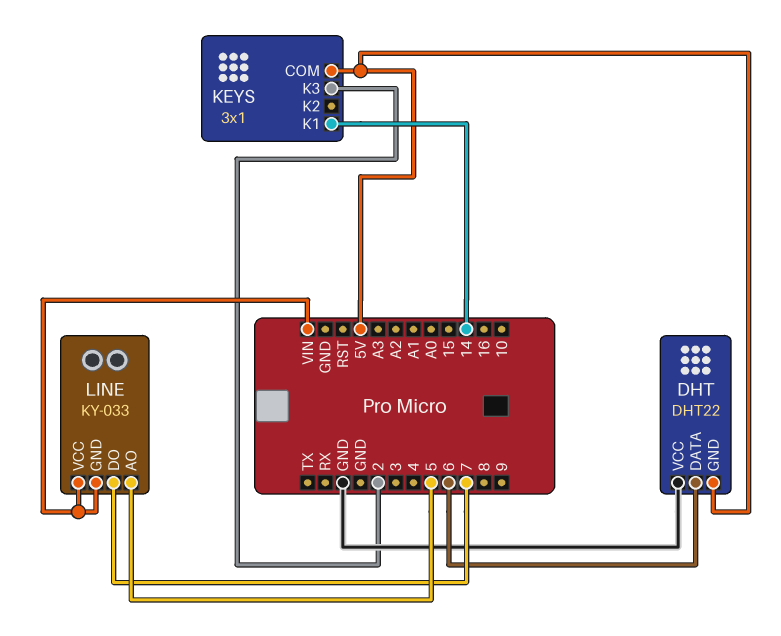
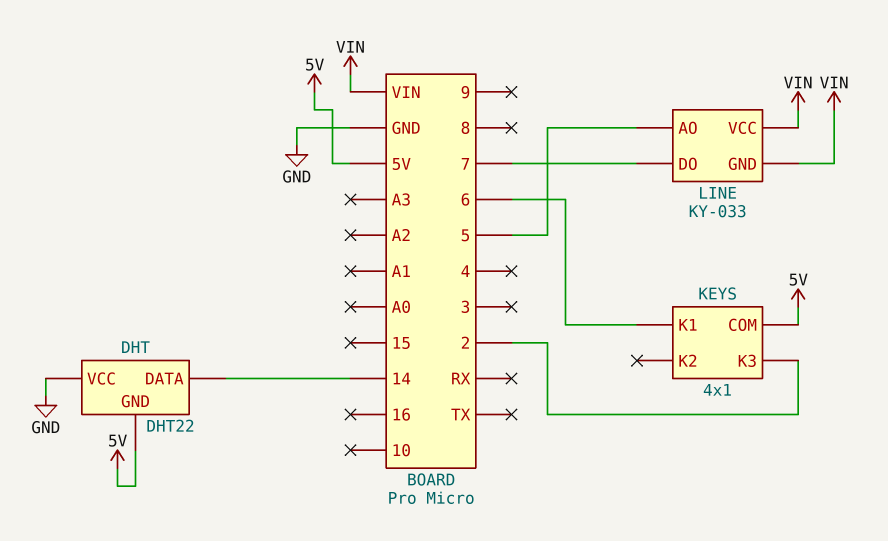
DHT pin DATA: 6 -> 14
KEYS: 3x1 -> 4x1
KEYS pin K1: 14 -> 6

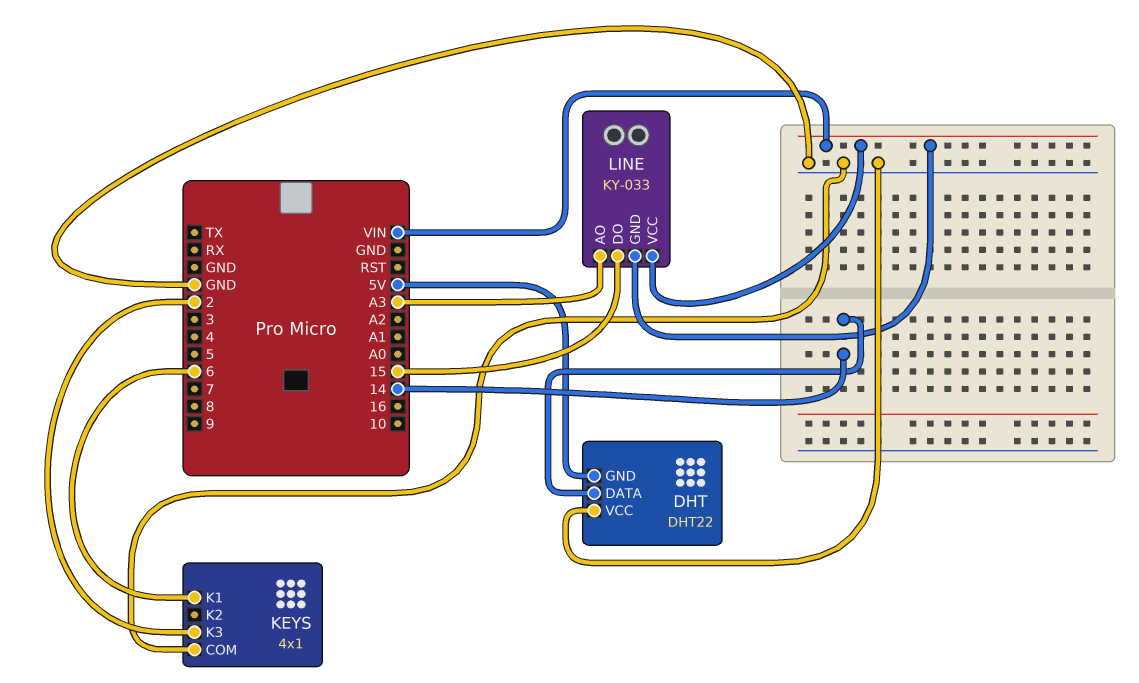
KEYS pin COM: 5V -> GND
LINE pin AO: 5 -> A3
LINE pin DO: 7 -> 15

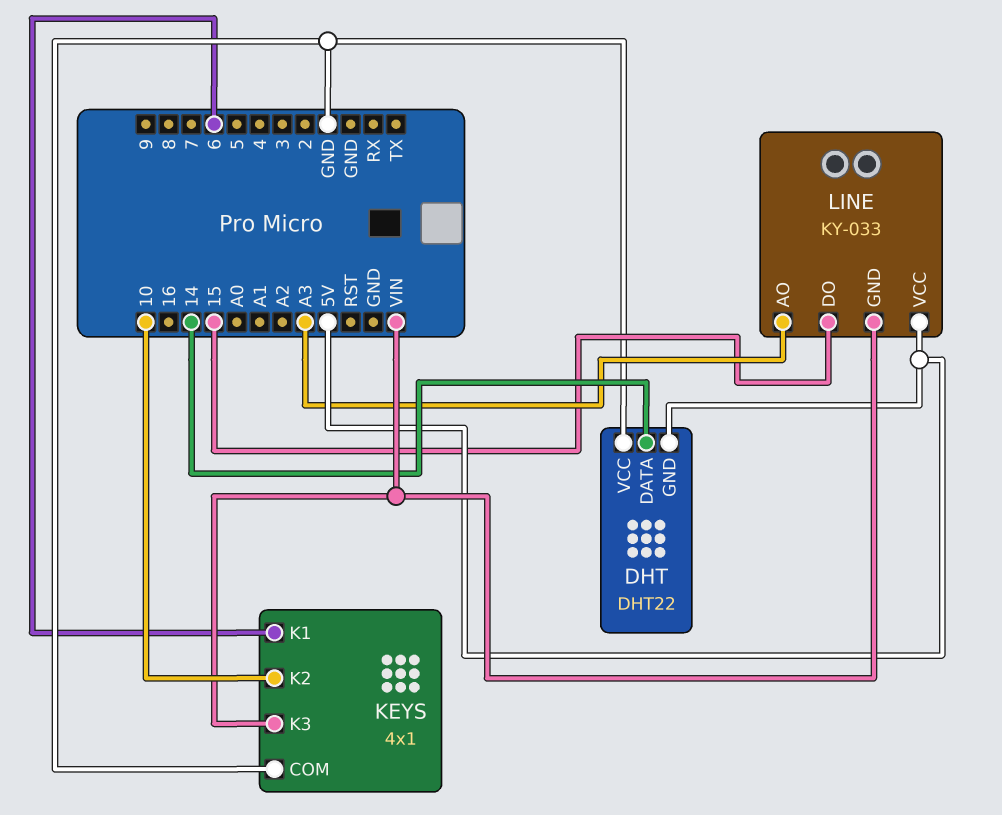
KEYS pin K2: none -> 10
KEYS pin K3: 2 -> VIN
LINE pin VCC: VIN -> 5V

